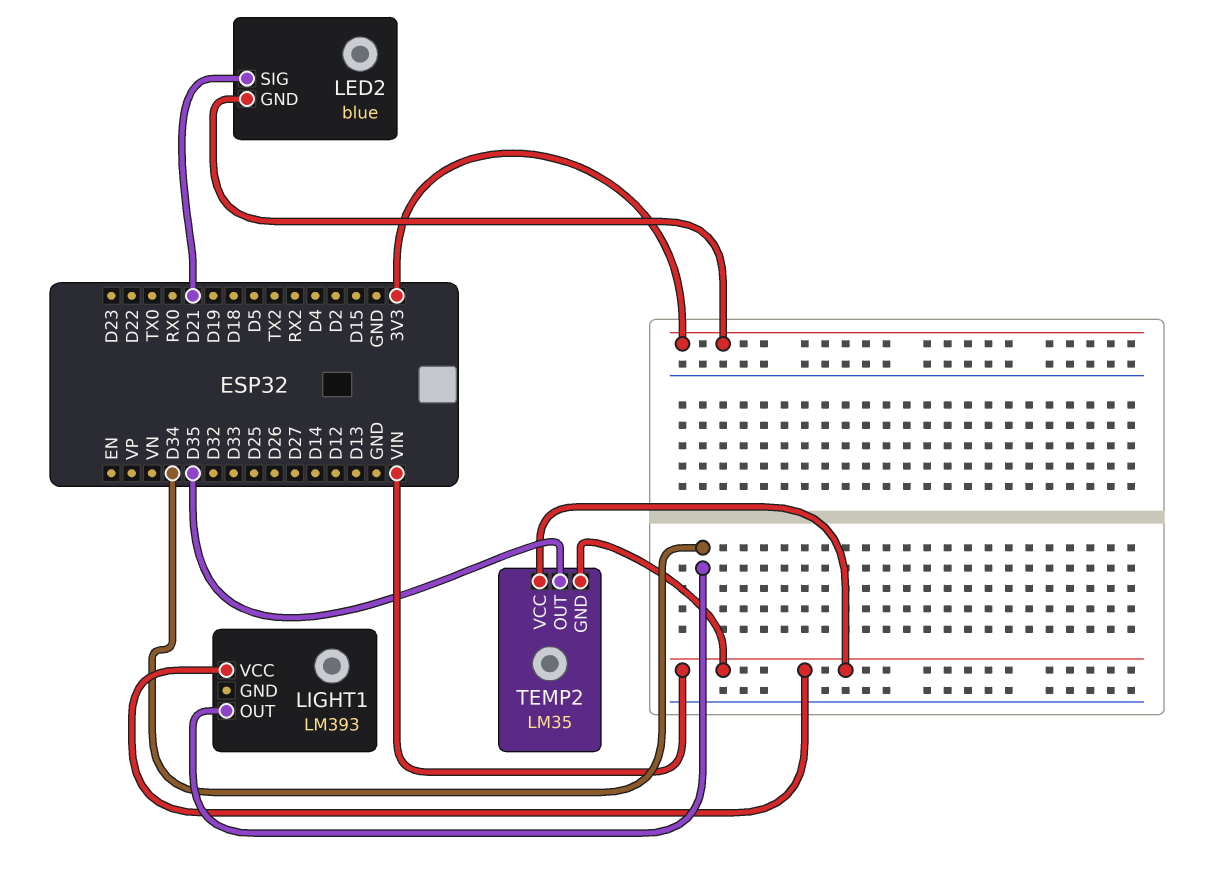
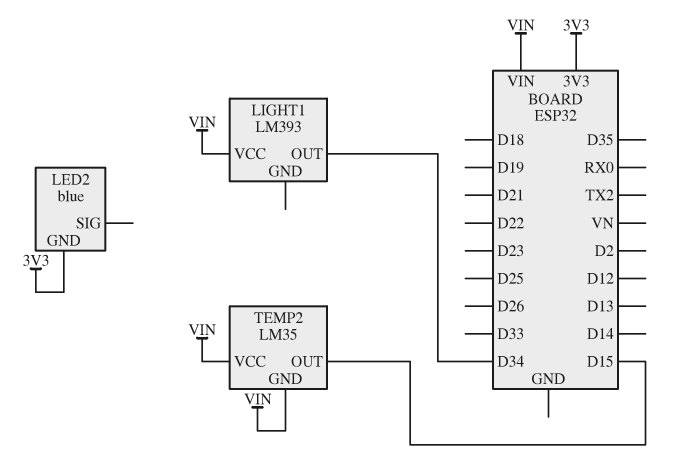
LED2 pin SIG: D21 -> none
TEMP2 pin OUT: D35 -> D15

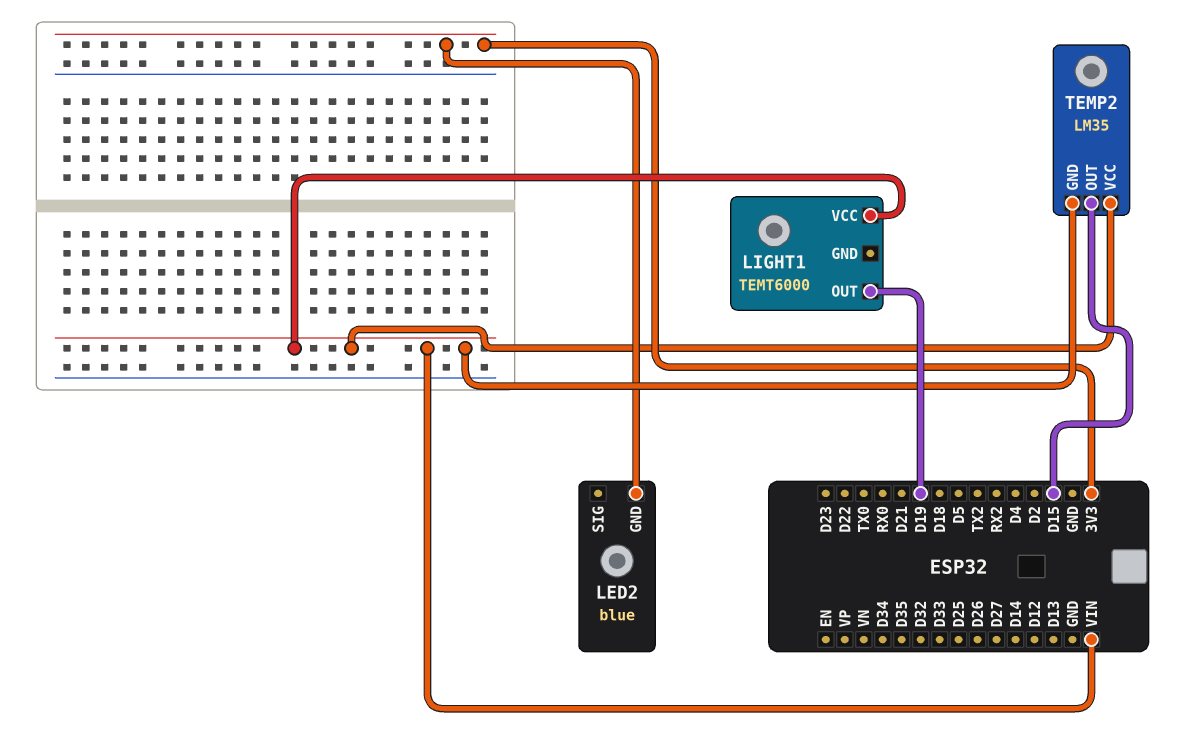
LIGHT1: LM393 -> TEMT6000
LIGHT1 pin OUT: D34 -> D19

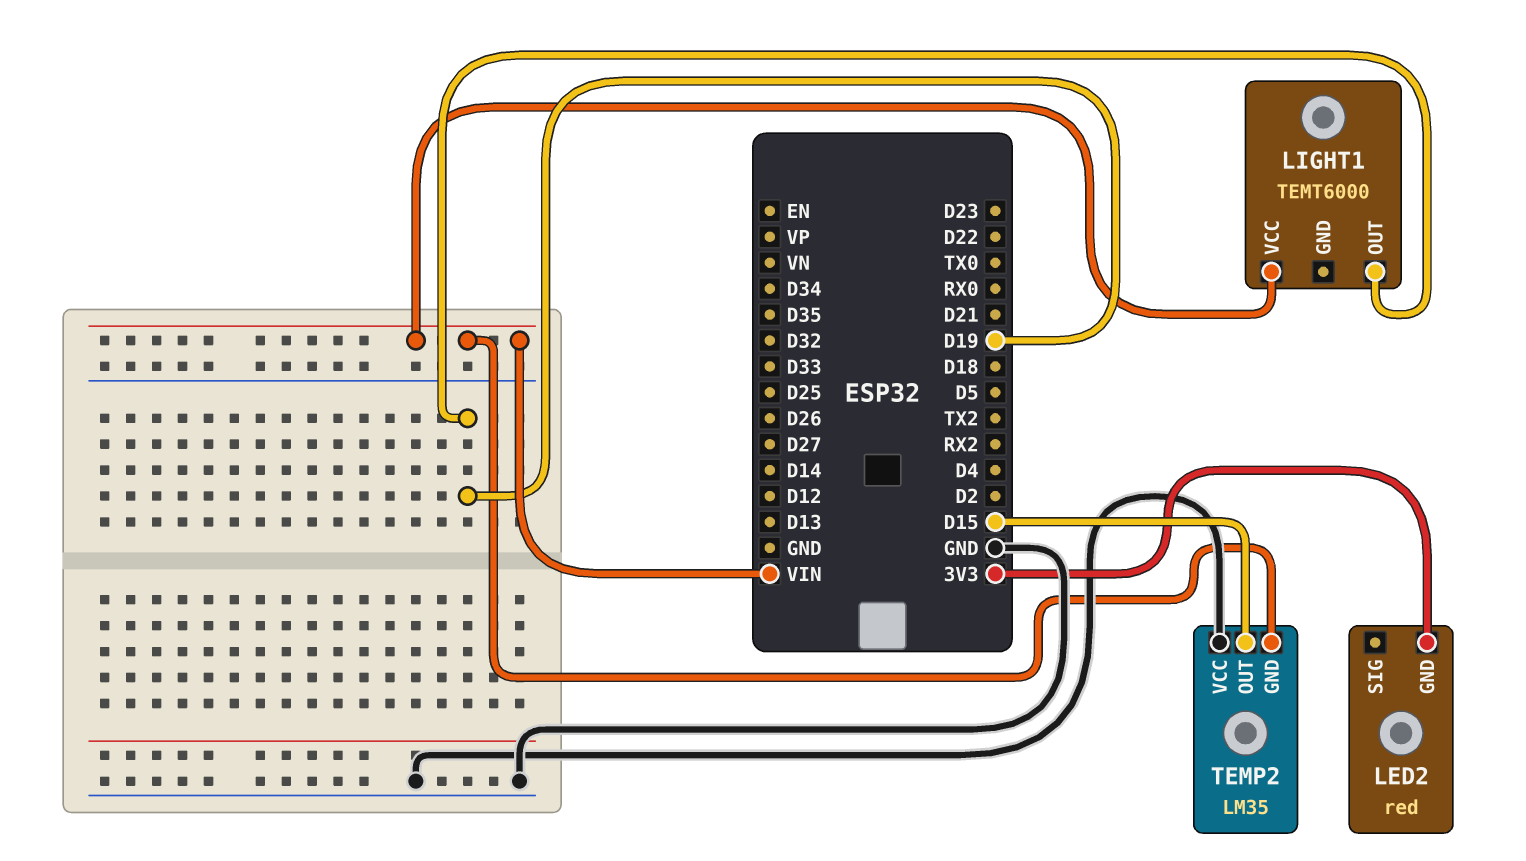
LED2: blue -> red
TEMP2 pin VCC: VIN -> GND

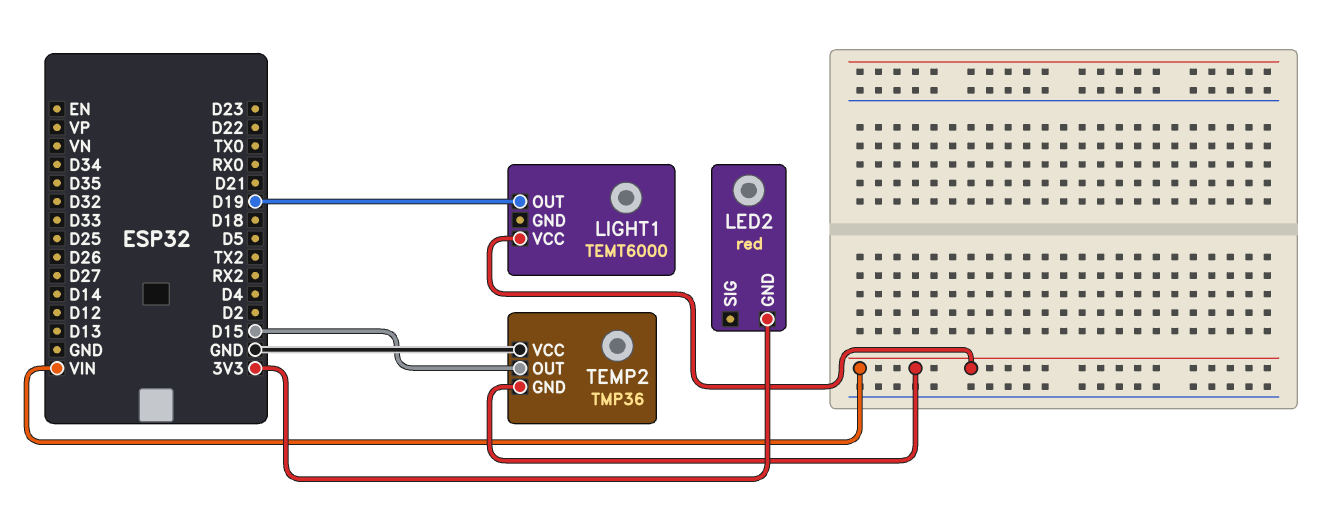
TEMP2: LM35 -> TMP36

